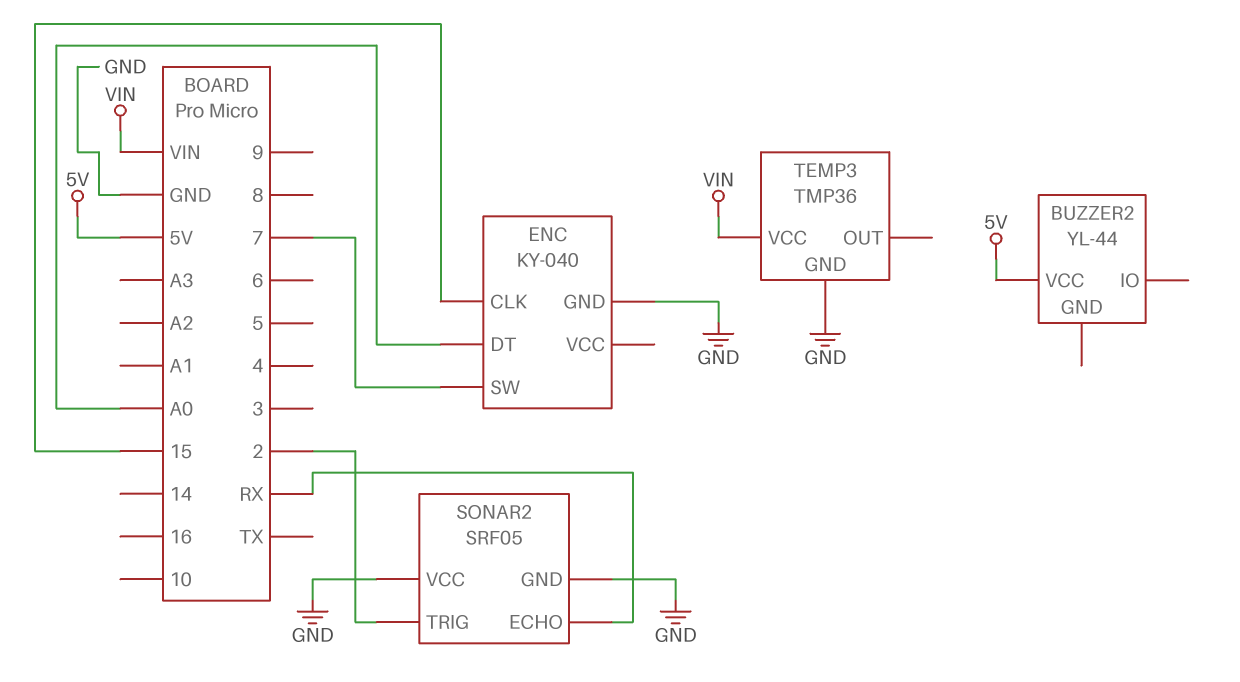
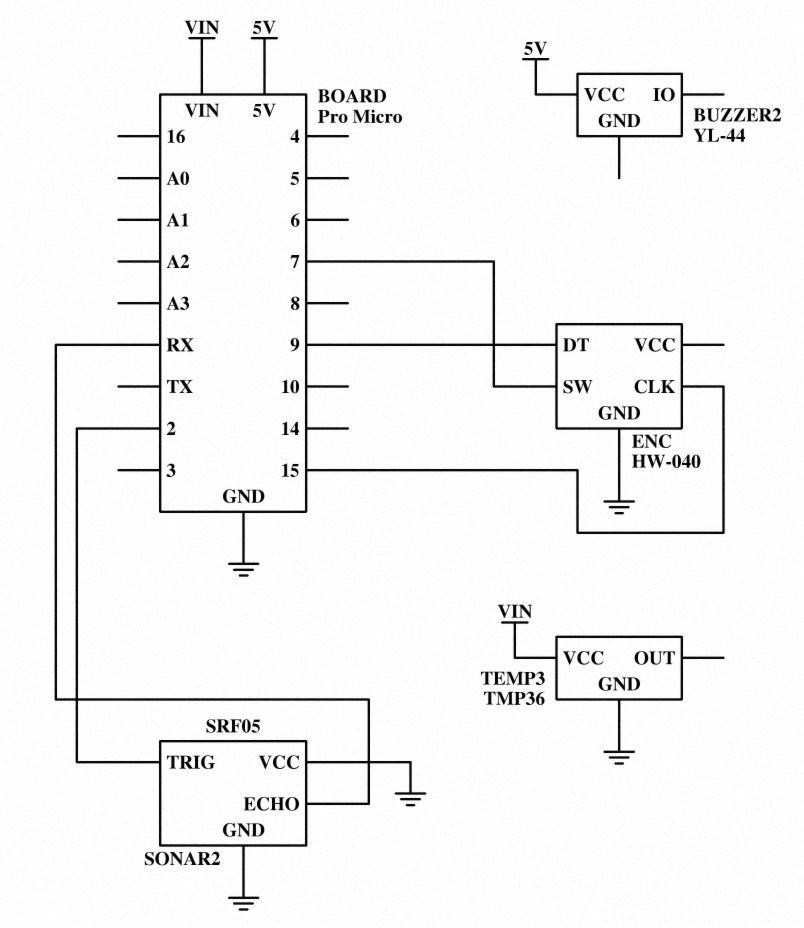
ENC: KY-040 -> HW-040
ENC pin DT: A0 -> 9

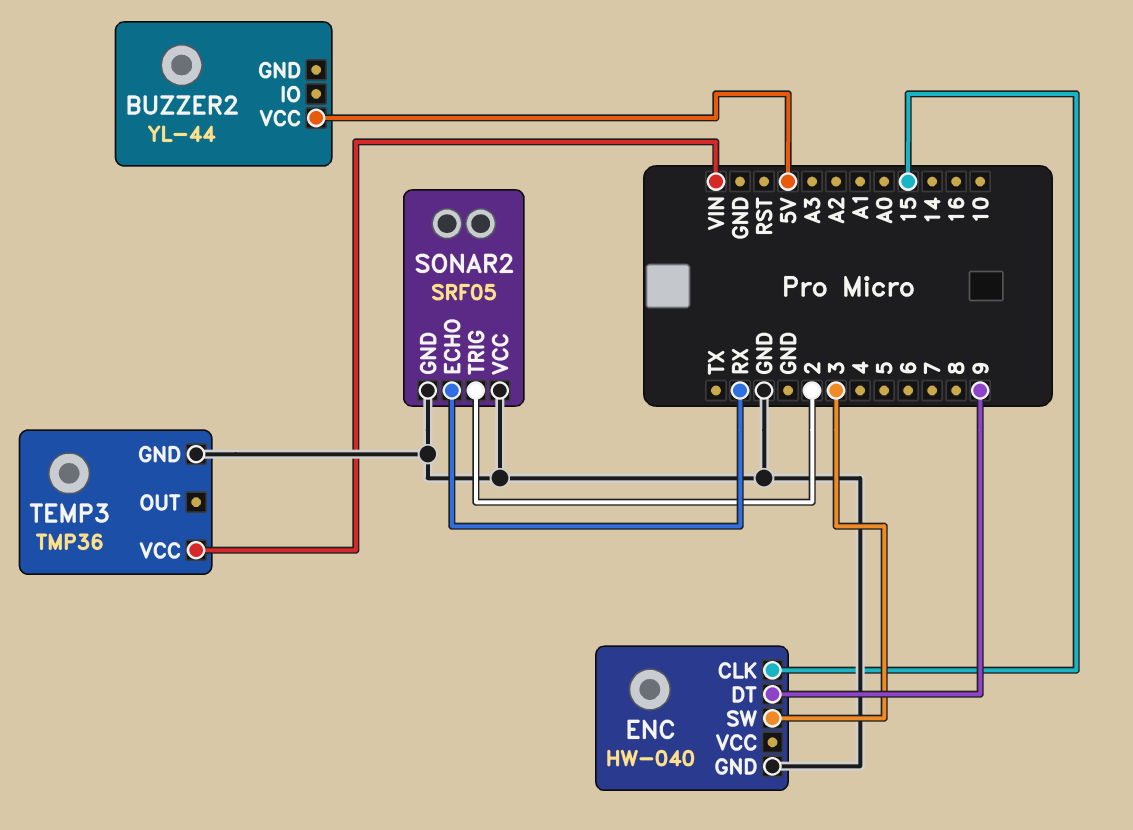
ENC pin SW: 7 -> 3

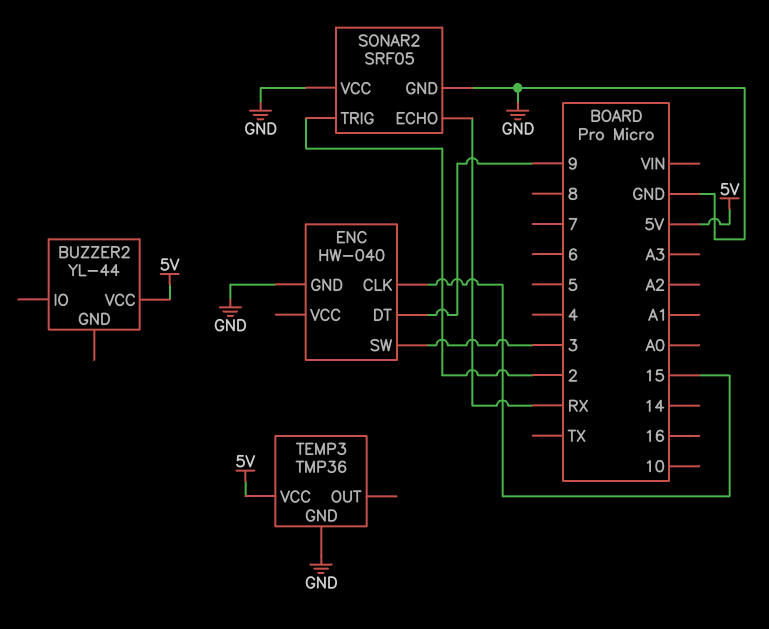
TEMP3 pin VCC: VIN -> 5V

